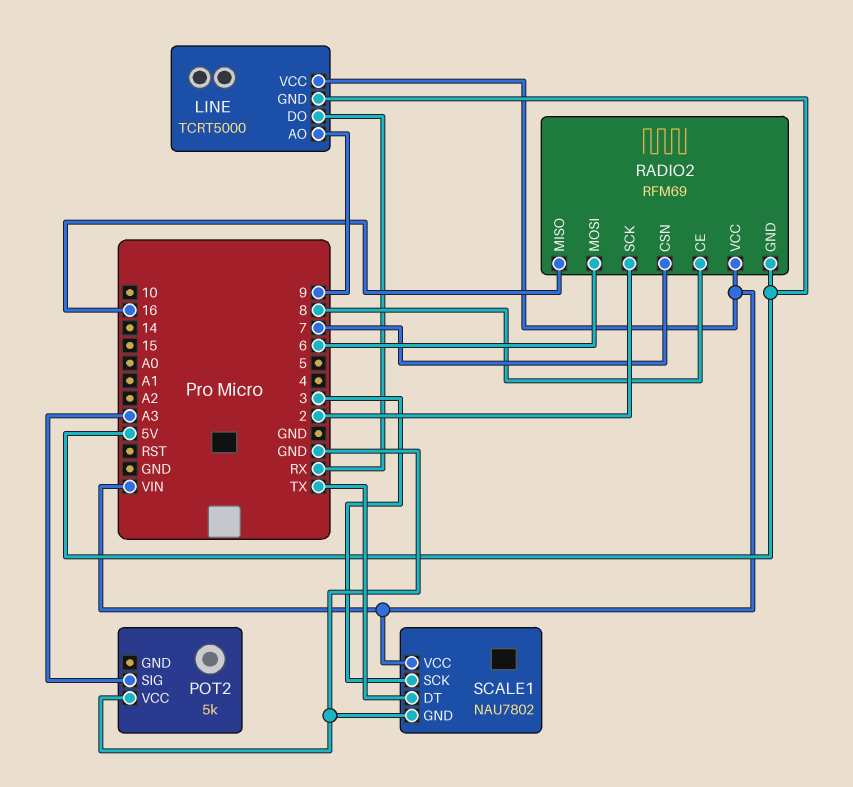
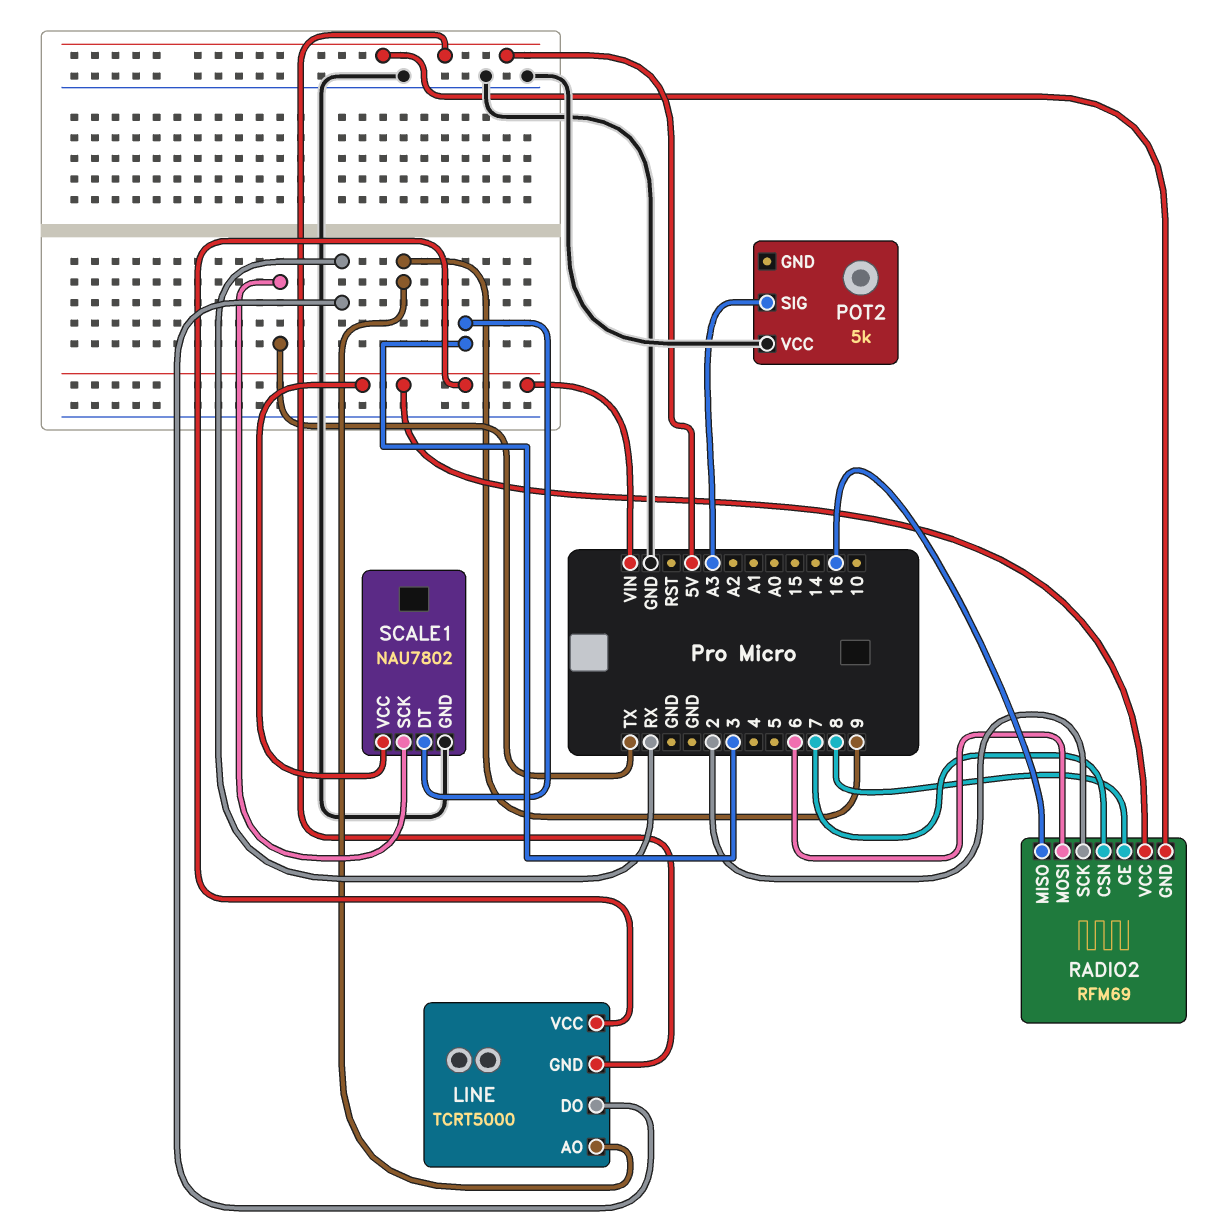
SCALE1 pin DT: TX -> 3
SCALE1 pin SCK: 3 -> TX

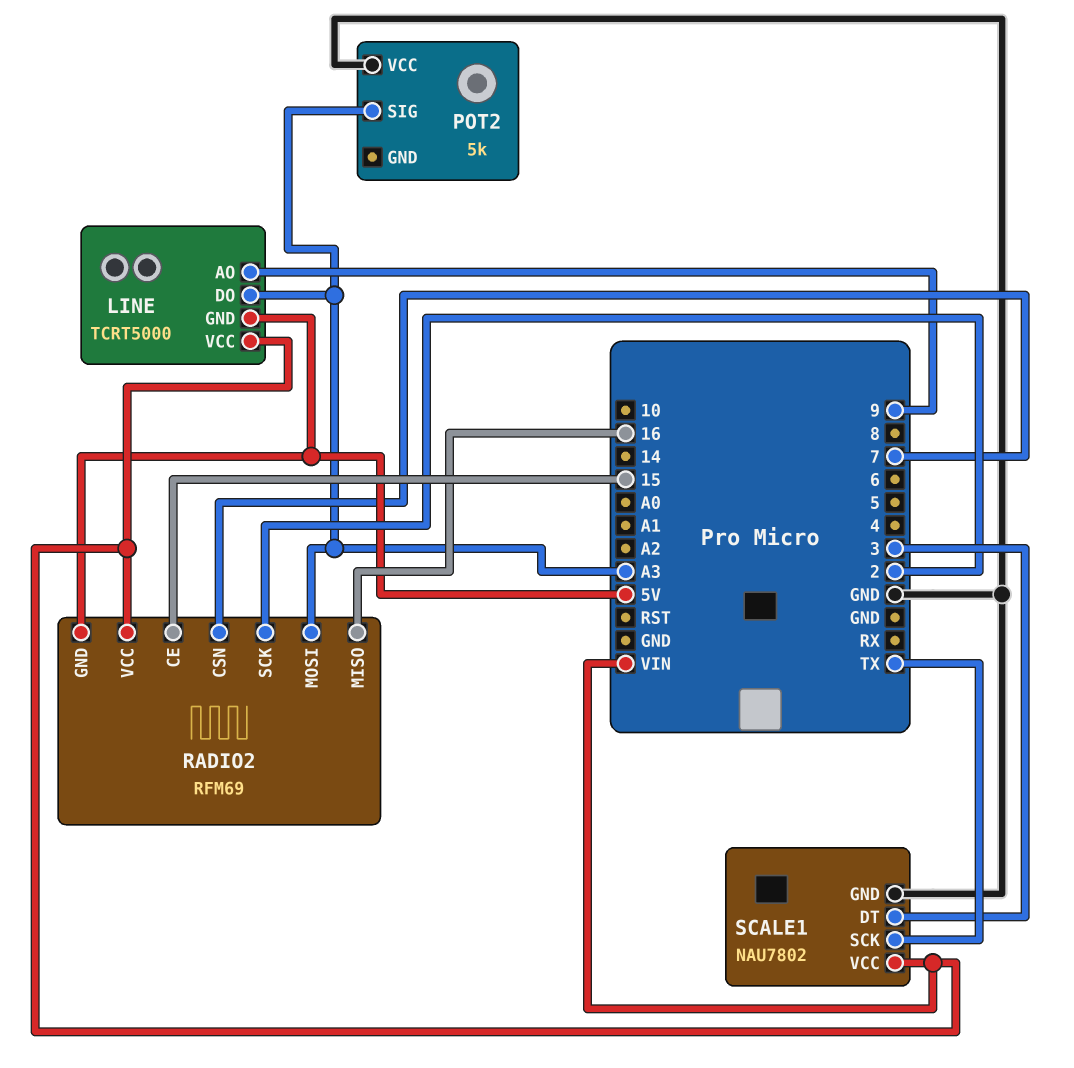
LINE pin DO: RX -> A3
RADIO2 pin CE: 8 -> 15
RADIO2 pin MOSI: 6 -> A3

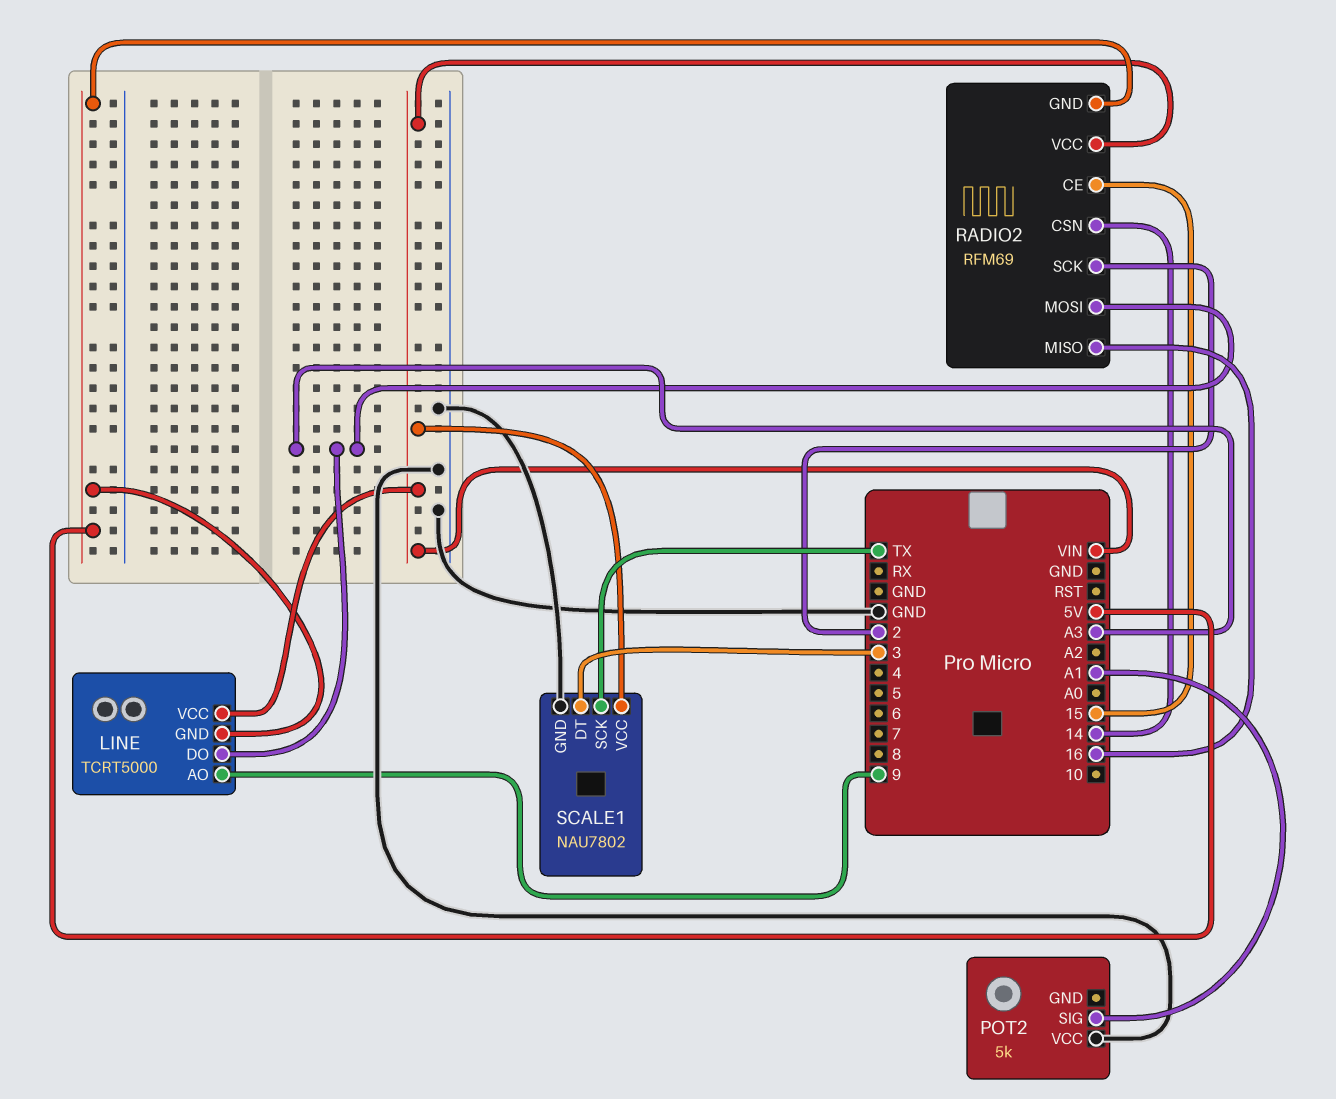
POT2 pin SIG: A3 -> A1
RADIO2 pin CSN: 7 -> 14

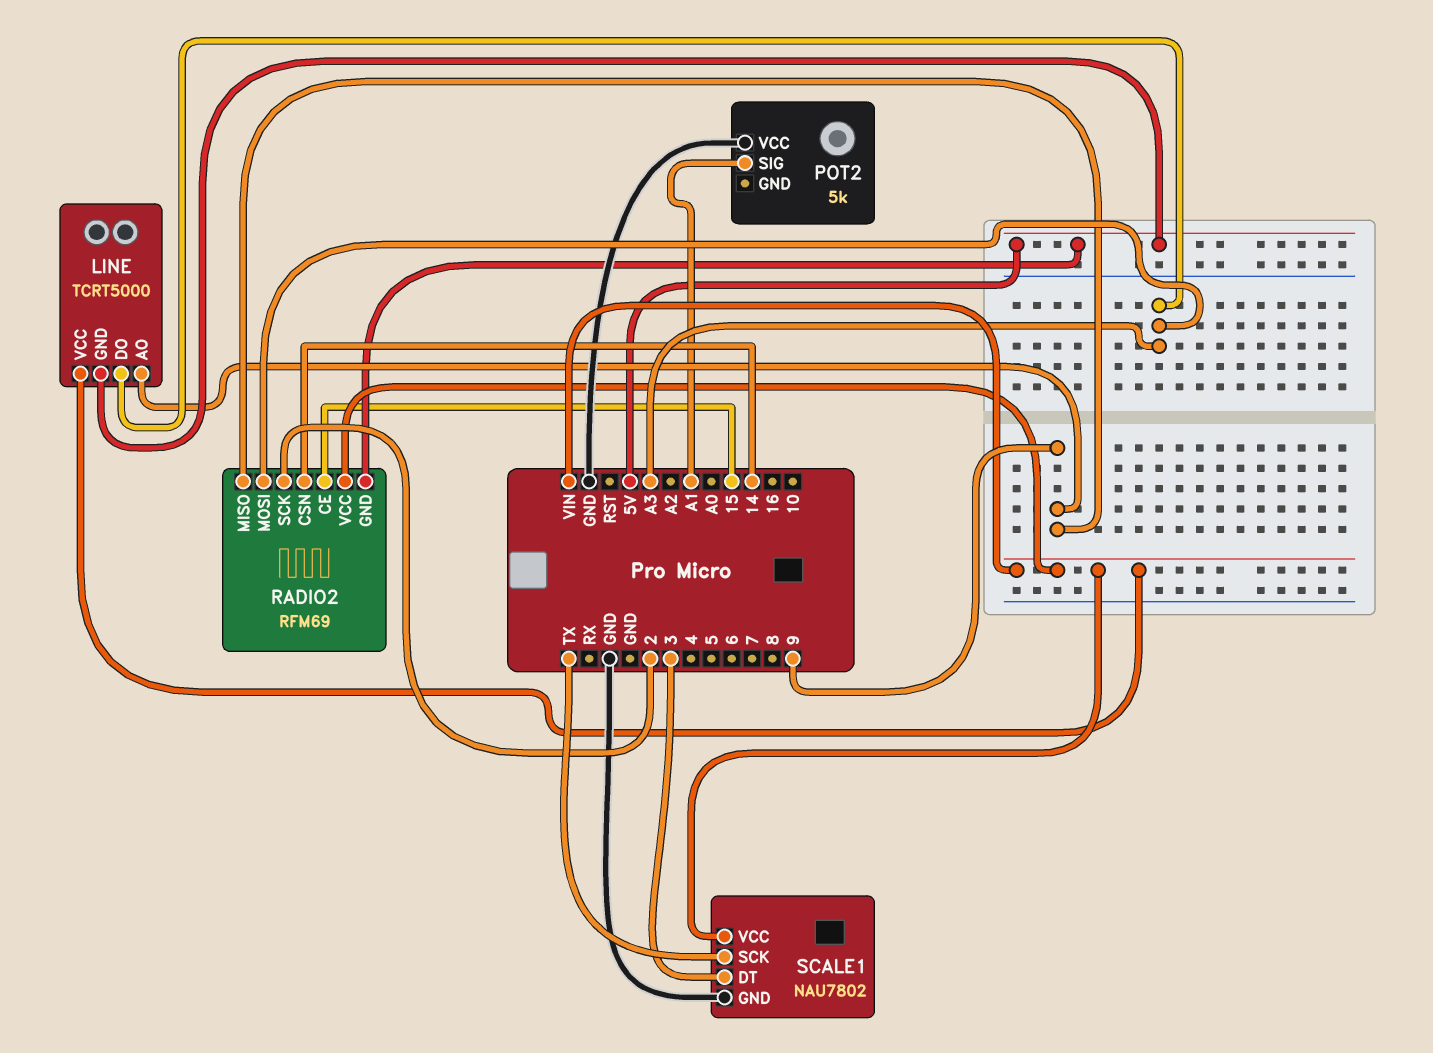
RADIO2 pin MISO: 16 -> 9

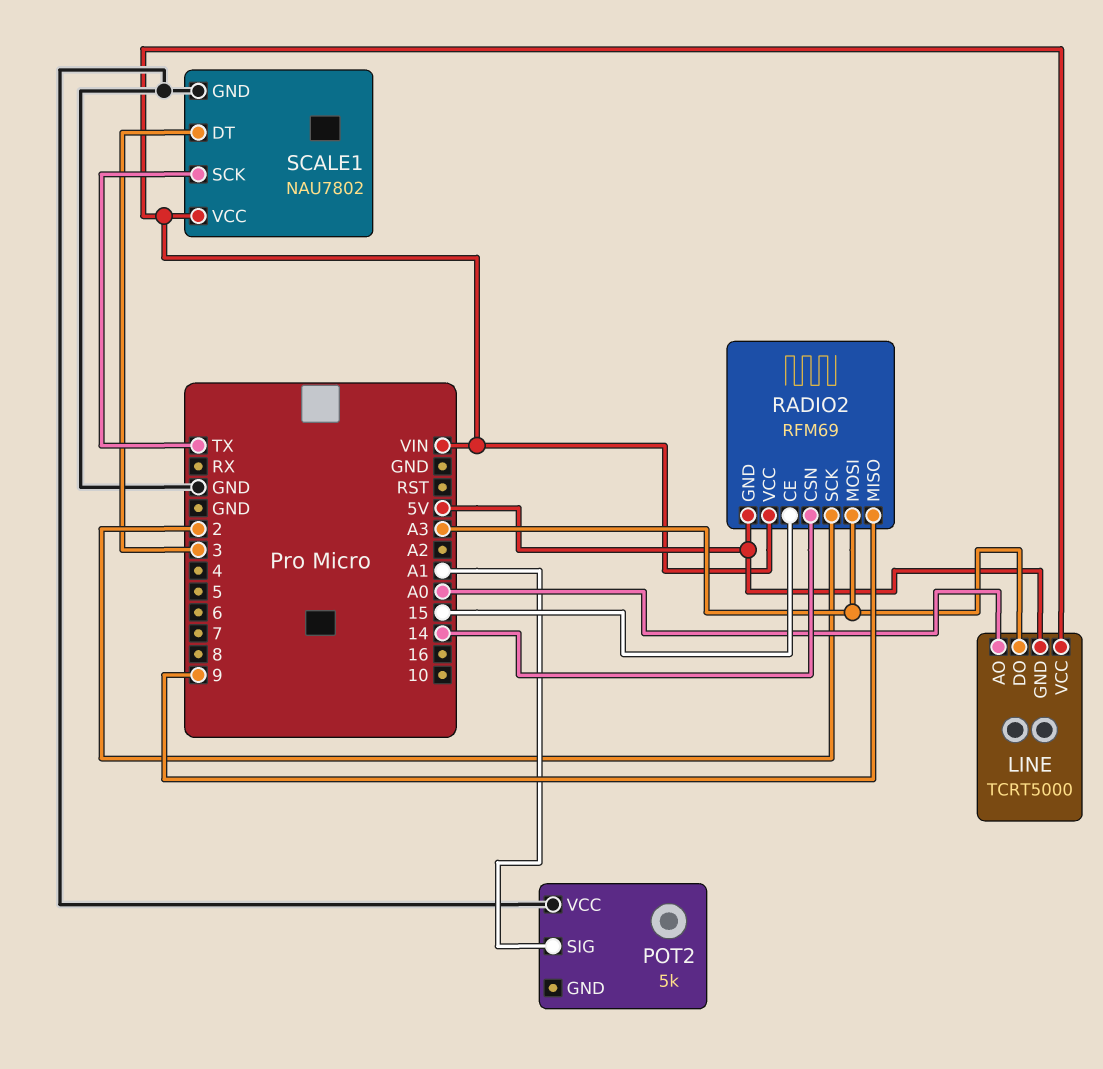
LINE pin AO: 9 -> A0

